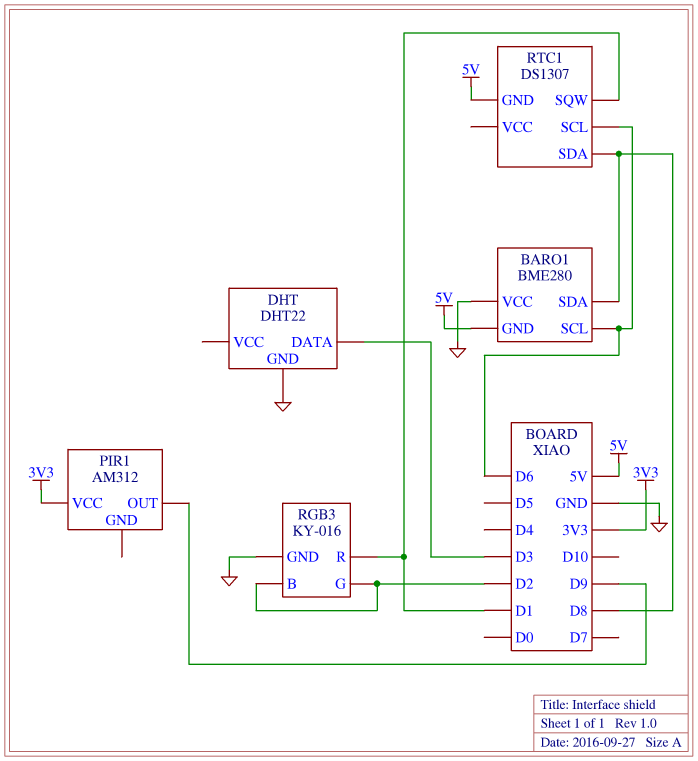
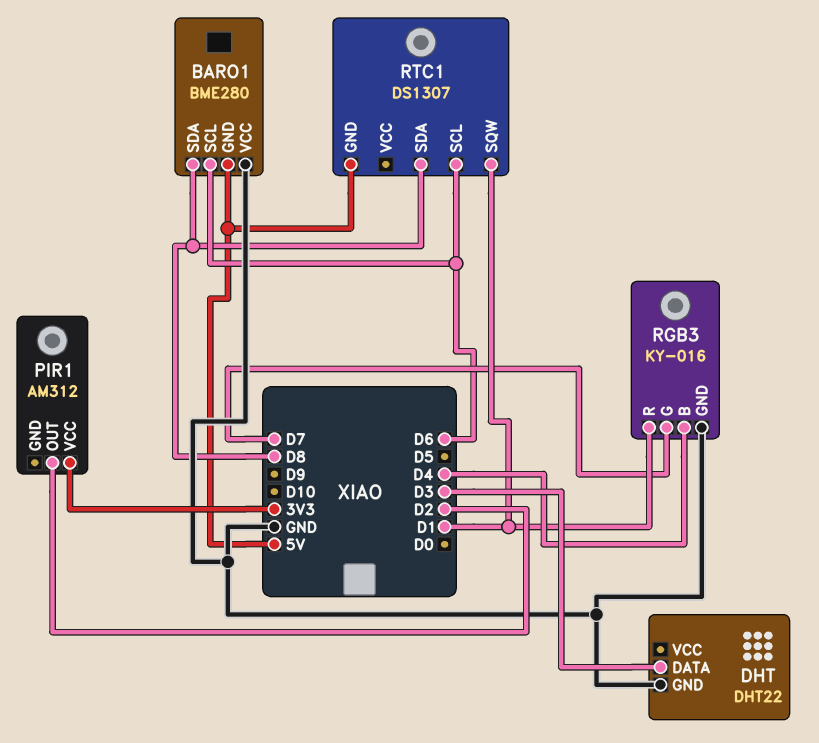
PIR1 pin OUT: D9 -> D2
RGB3 pin B: D2 -> D4
RGB3 pin G: D2 -> D7

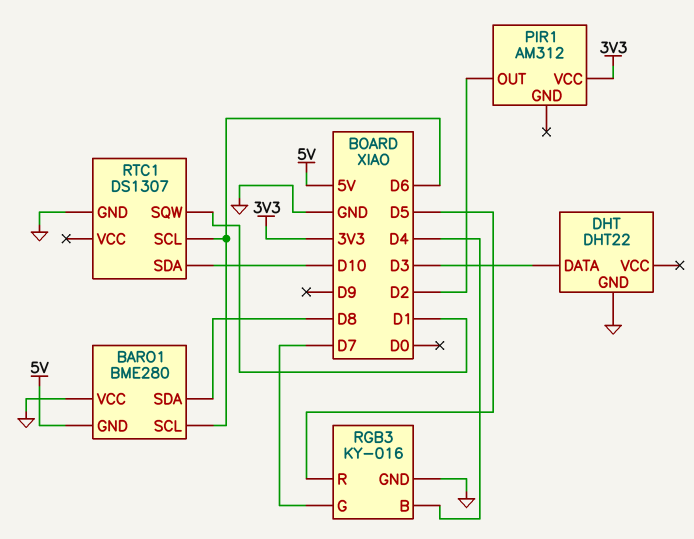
RGB3 pin R: D1 -> D5
RTC1 pin GND: 5V -> GND
RTC1 pin SDA: D8 -> D10

